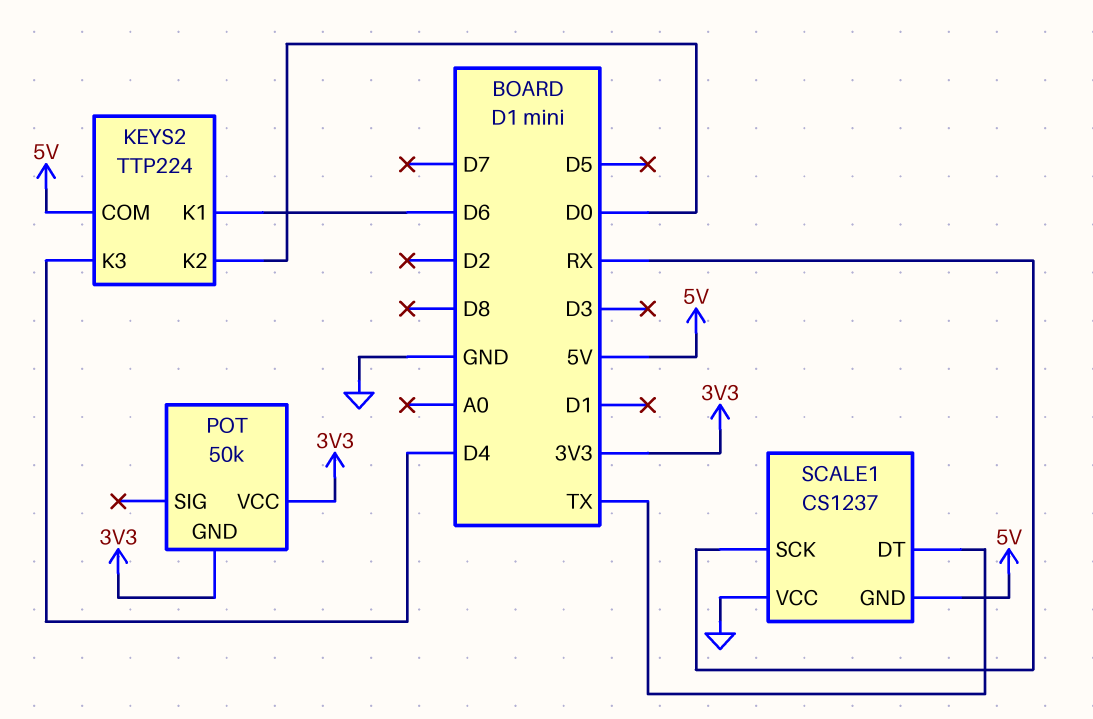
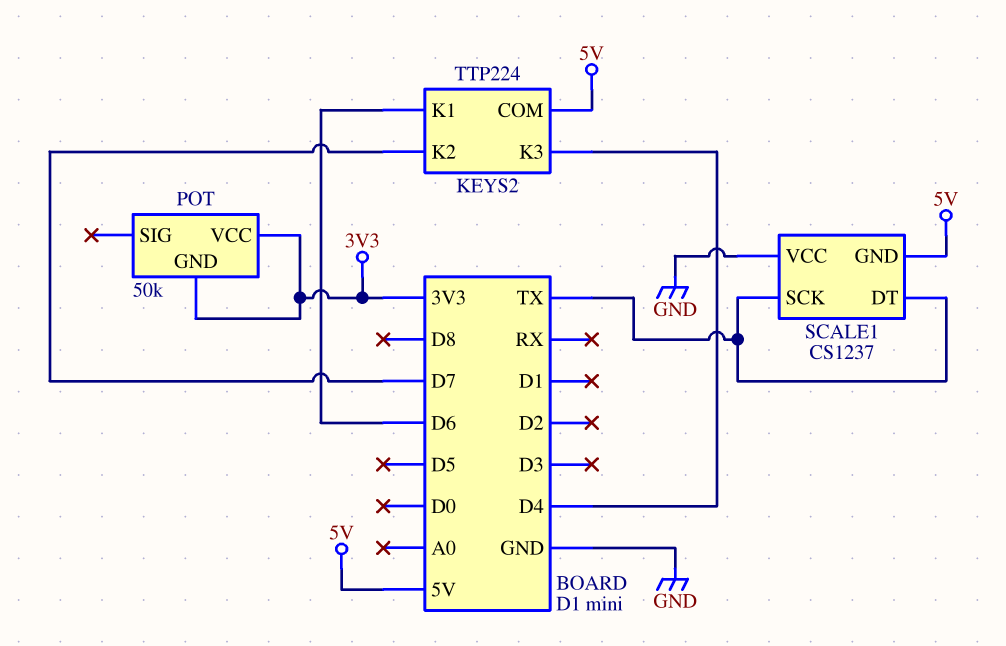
KEYS2 pin K2: D0 -> D7
SCALE1 pin SCK: RX -> TX

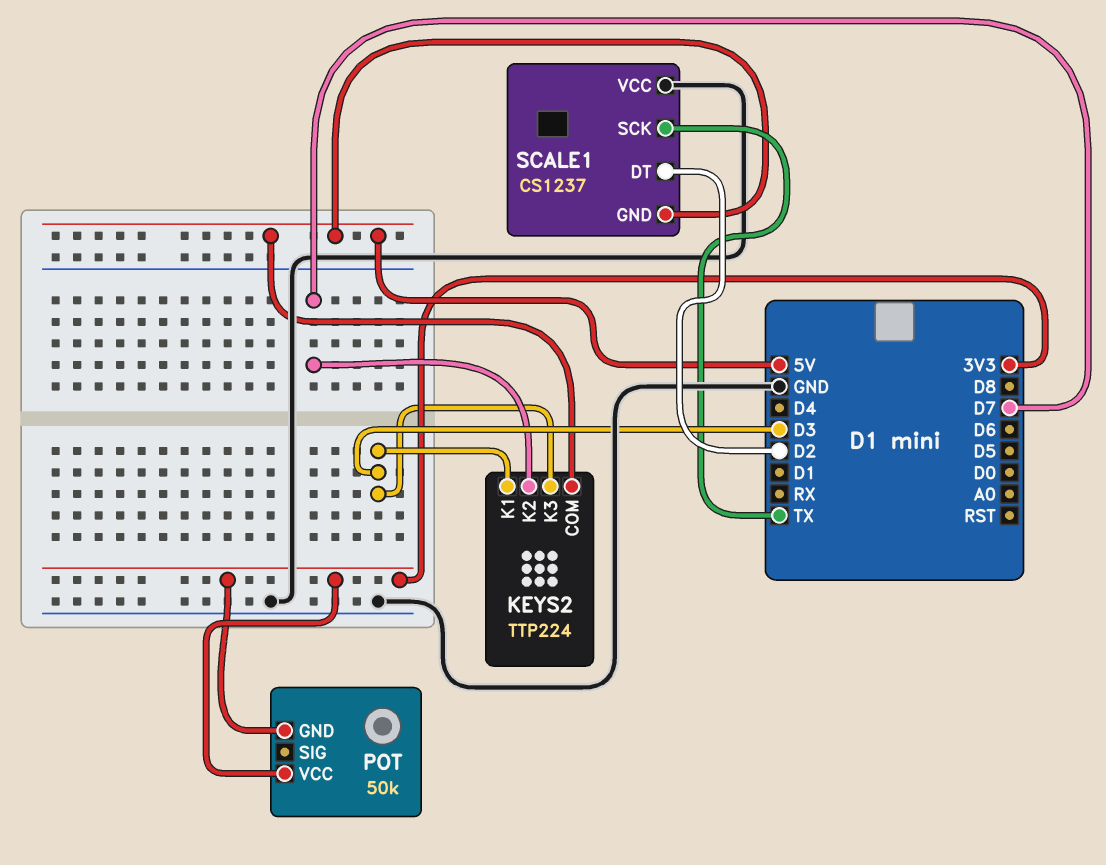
KEYS2 pin K1: D6 -> D3
KEYS2 pin K3: D4 -> D3
SCALE1 pin DT: TX -> D2

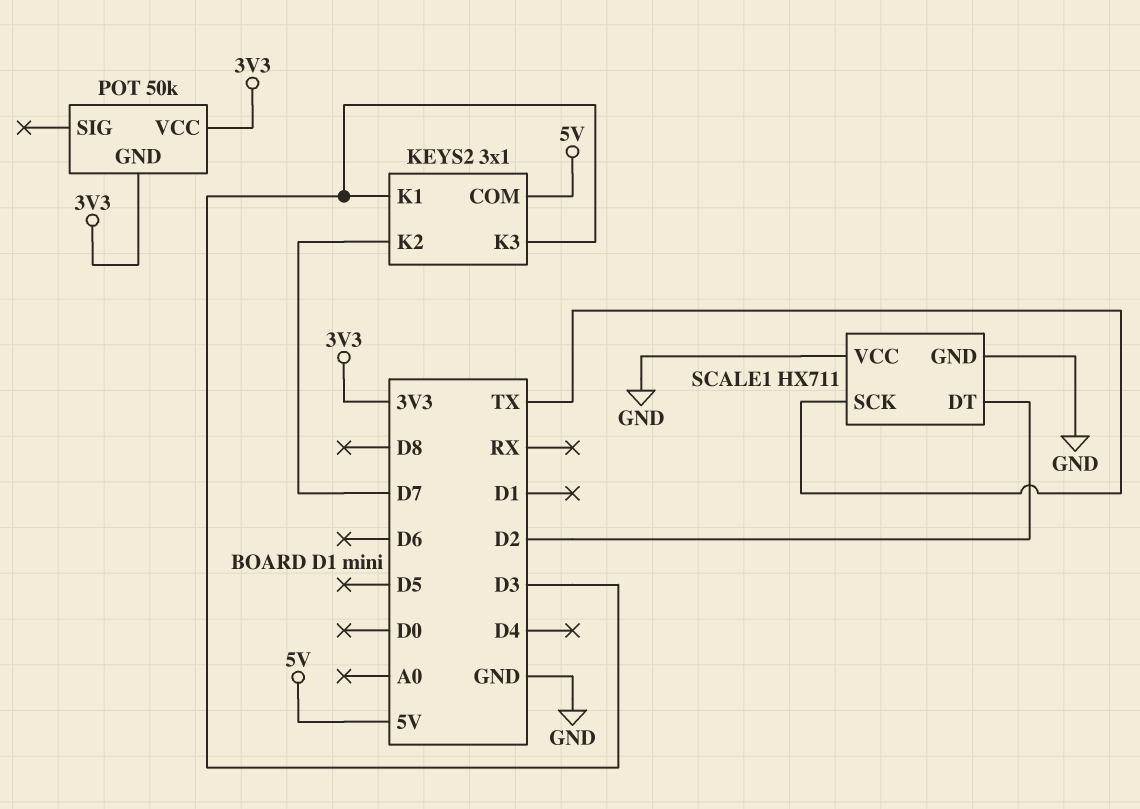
KEYS2: TTP224 -> 3x1
SCALE1: CS1237 -> HX711
SCALE1 pin GND: 5V -> GND

